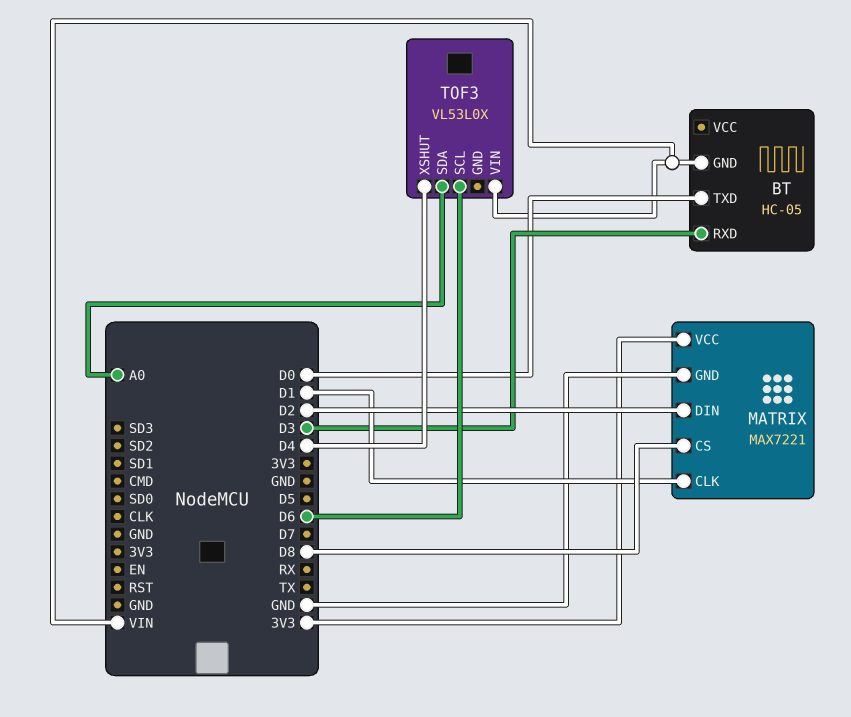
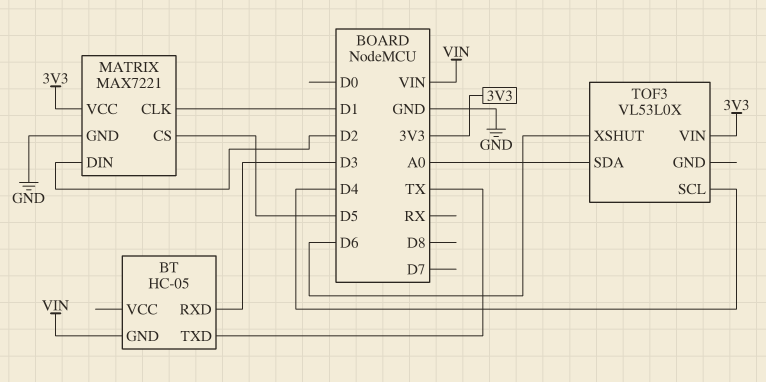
BT pin TXD: D0 -> TX
MATRIX pin CS: D8 -> D5
TOF3 pin SCL: D6 -> D4
TOF3 pin VIN: VIN -> 3V3
TOF3 pin XSHUT: D4 -> D6

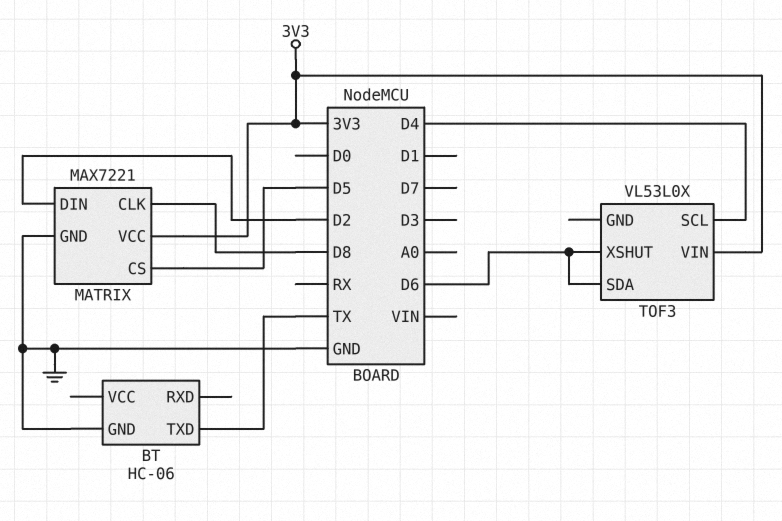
BT: HC-05 -> HC-06
BT pin GND: VIN -> GND
BT pin RXD: D3 -> none
MATRIX pin CLK: D1 -> D8
TOF3 pin SDA: A0 -> D6

